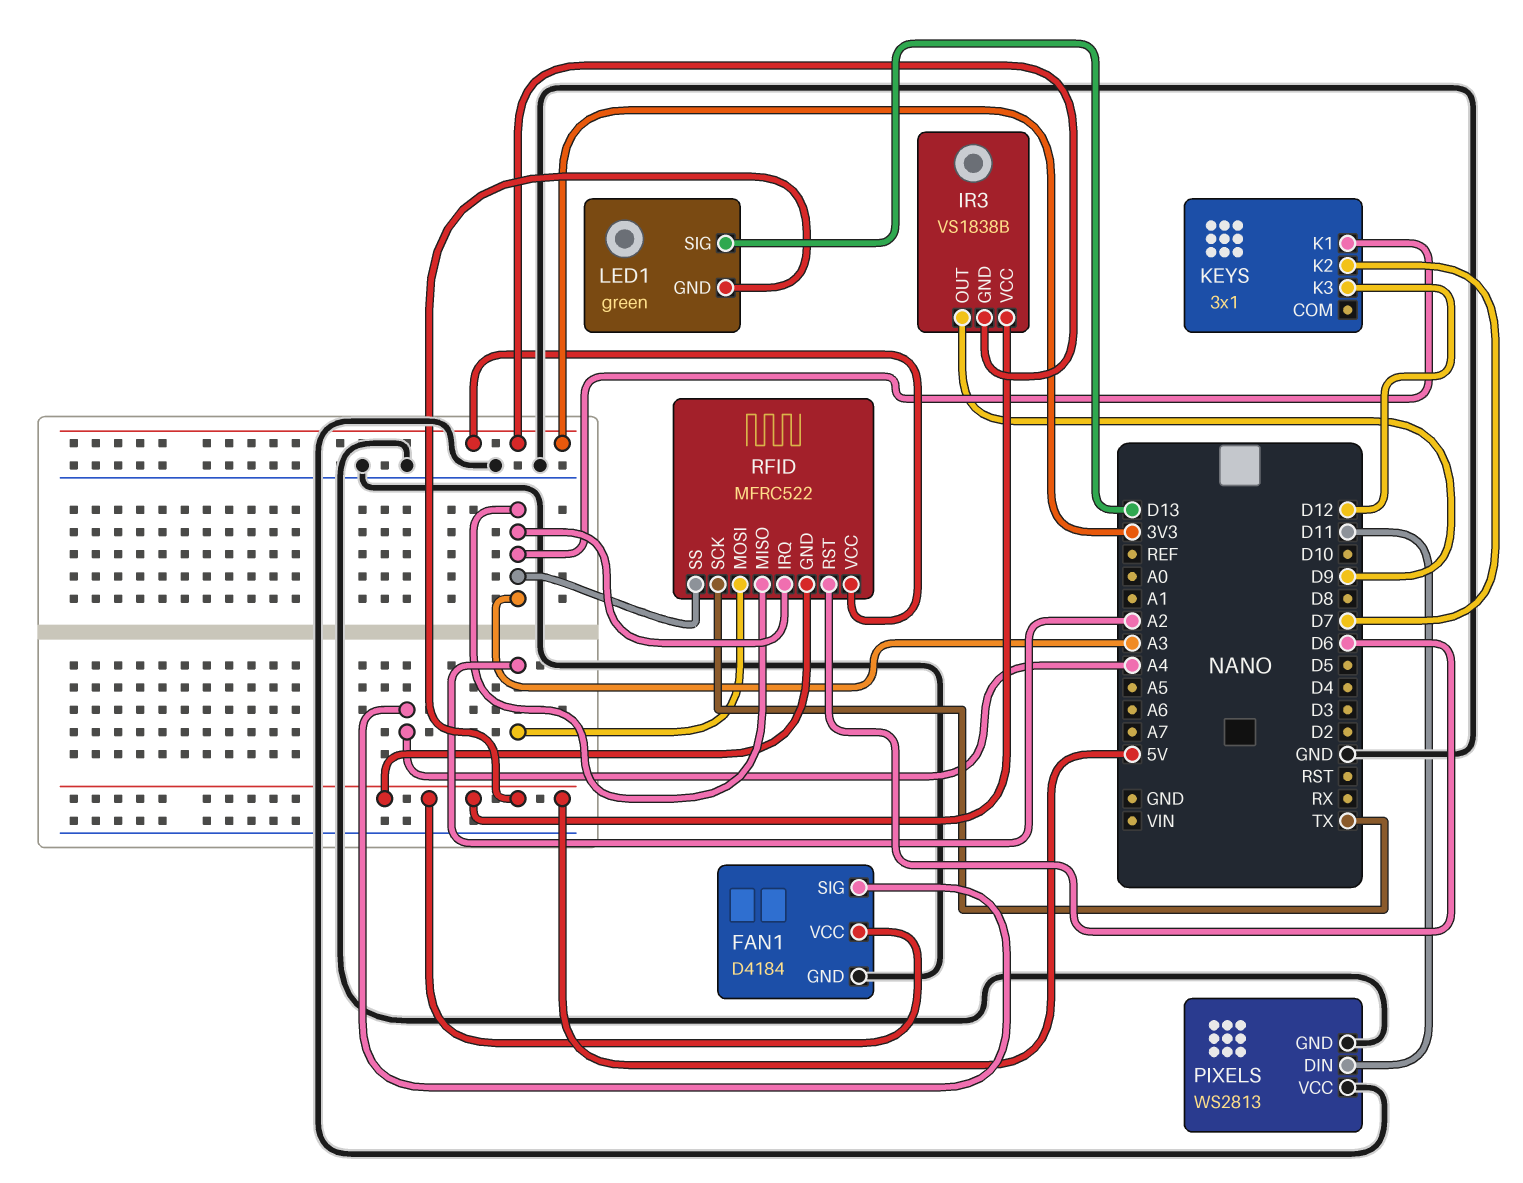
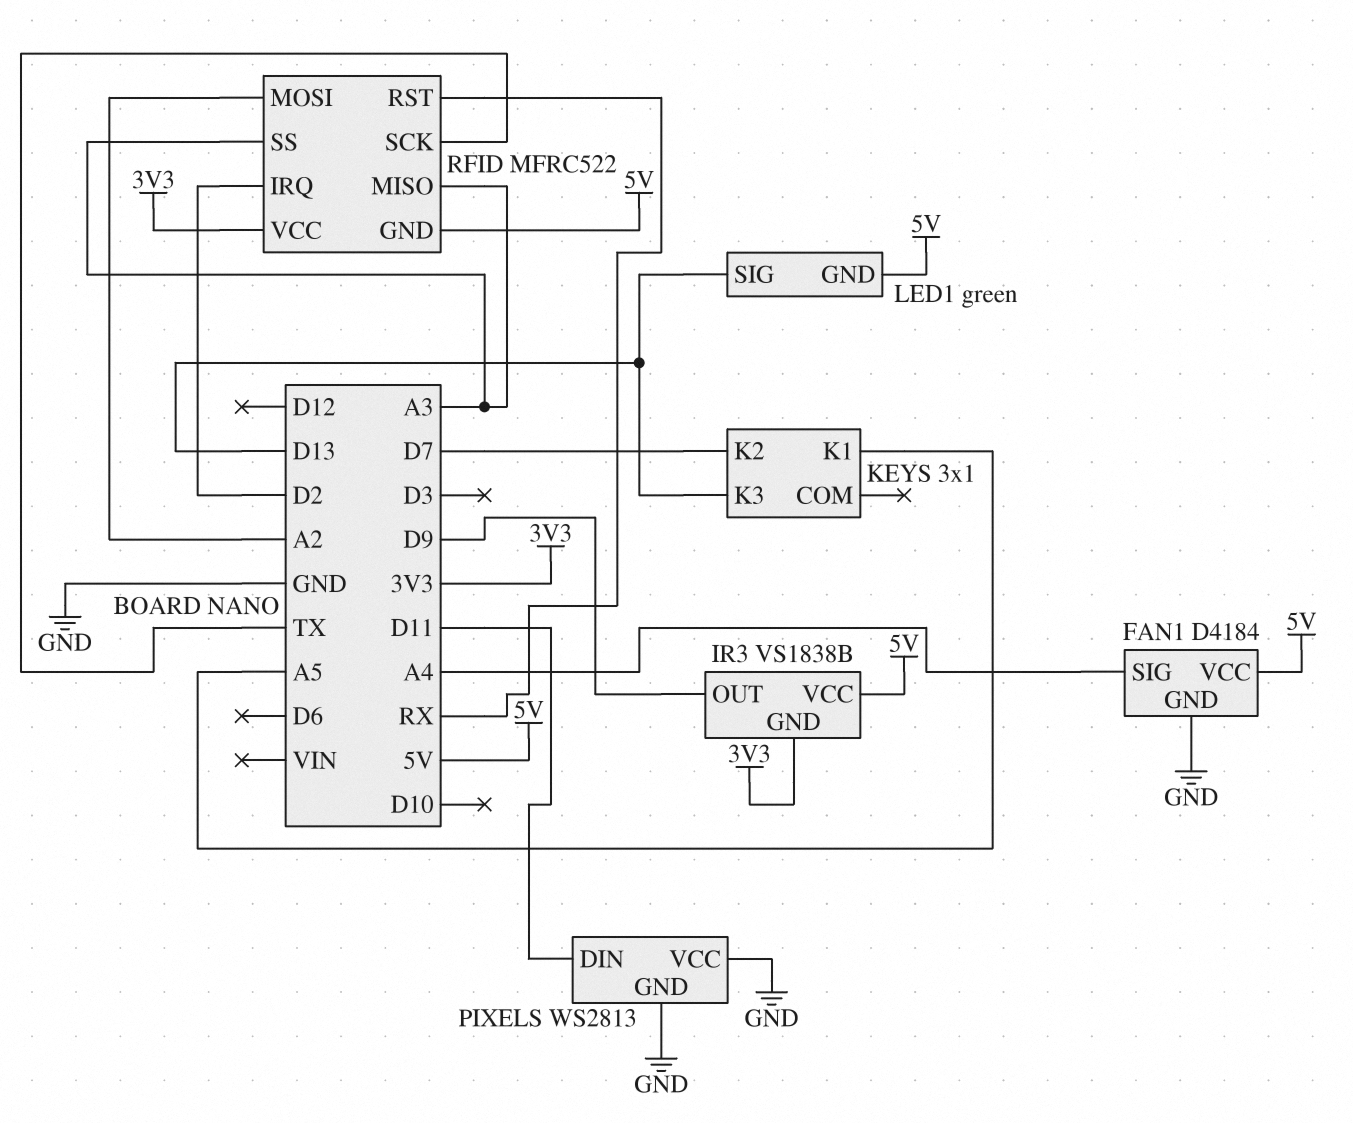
KEYS pin K1: A3 -> A5
KEYS pin K3: D12 -> D13
RFID pin IRQ: A3 -> D2
RFID pin RST: D6 -> RX

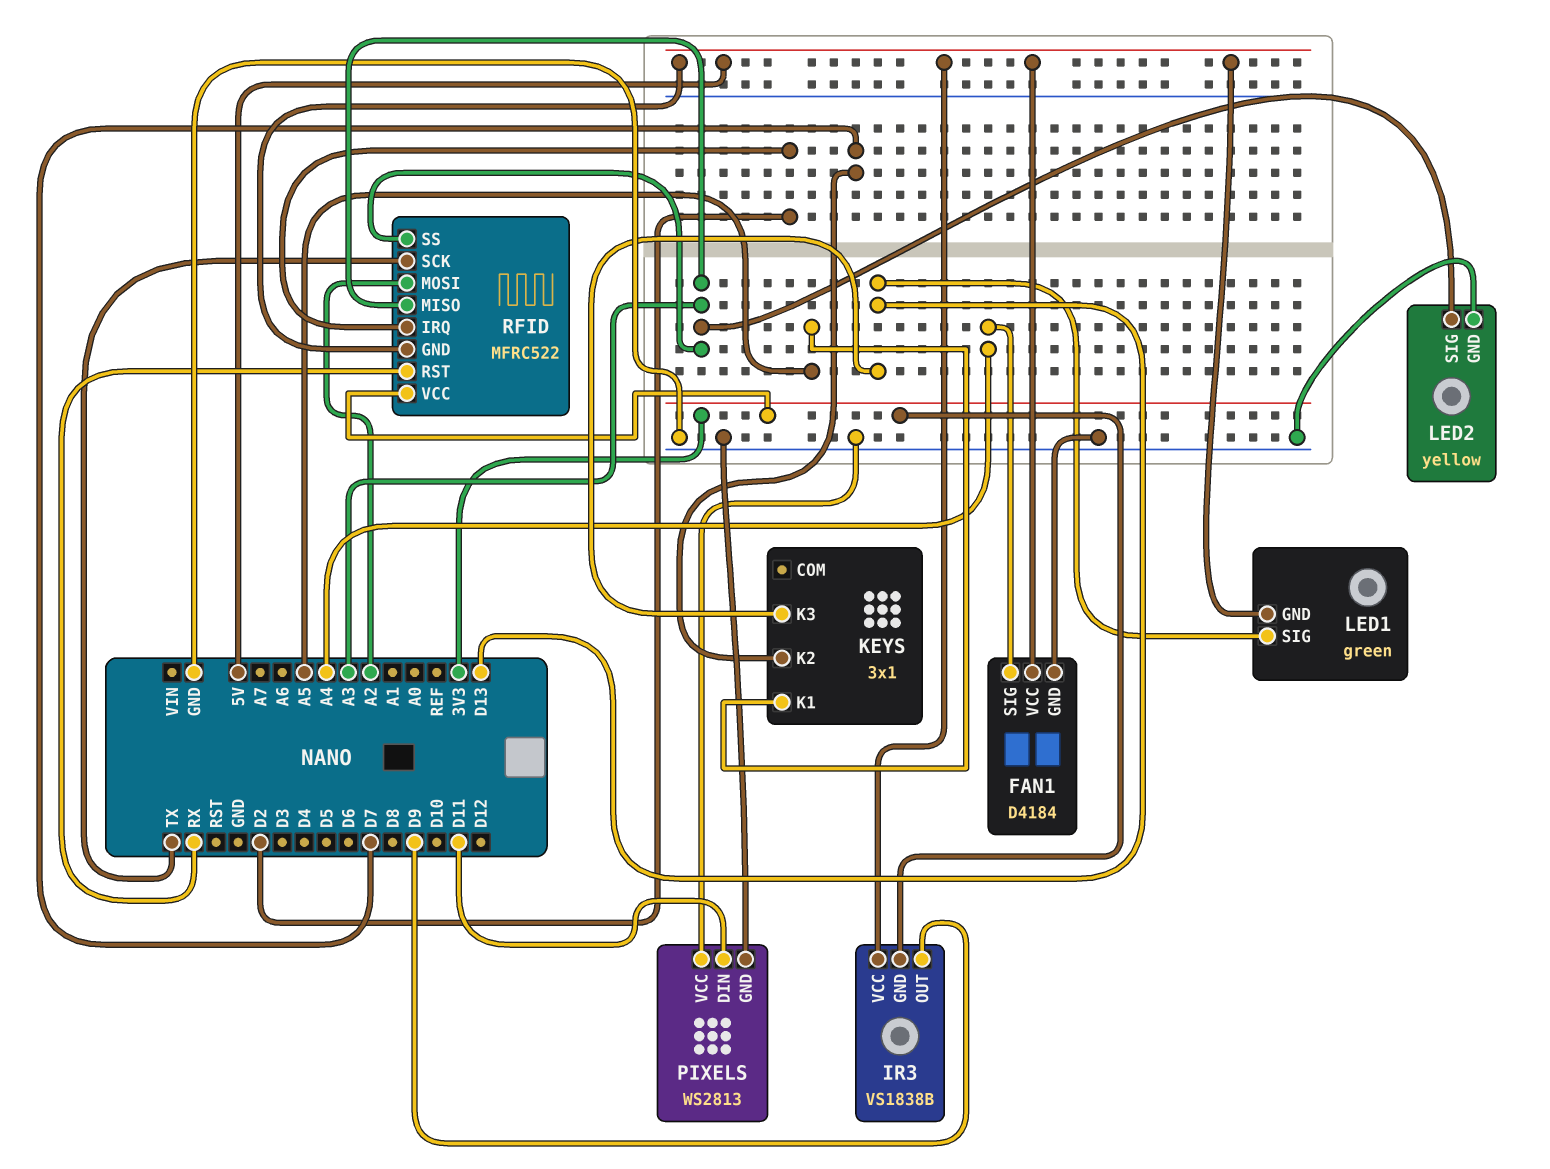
LED2: none -> yellow
LED2 pin GND: none -> GND
LED2 pin SIG: none -> A3

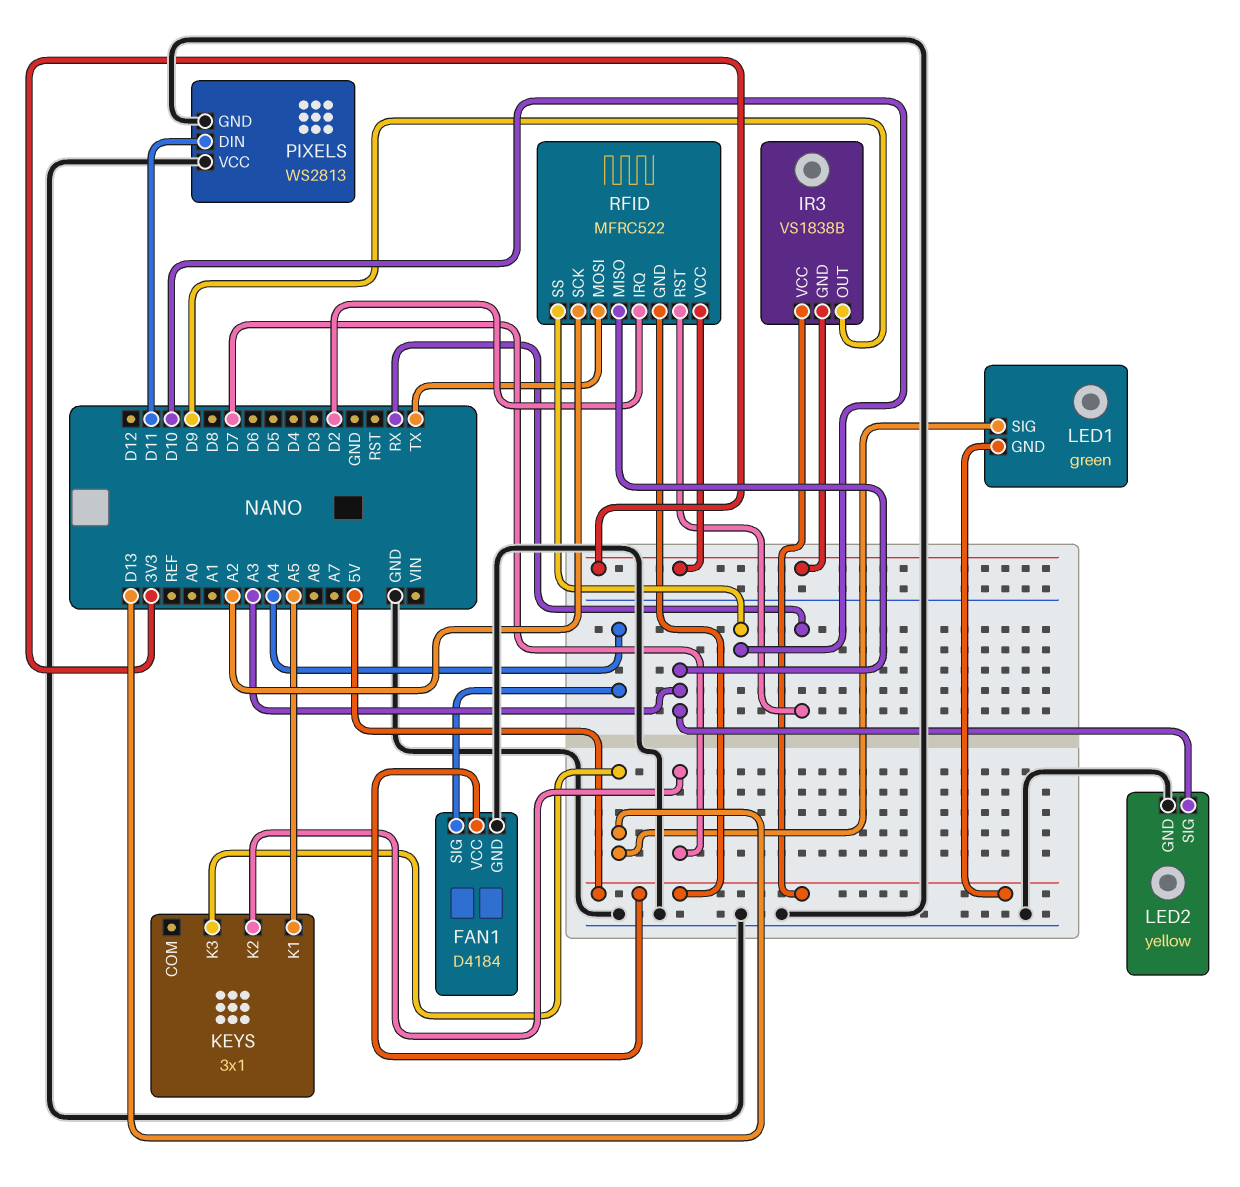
RFID pin MOSI: A2 -> TX
RFID pin SCK: TX -> A2
RFID pin SS: A3 -> D10

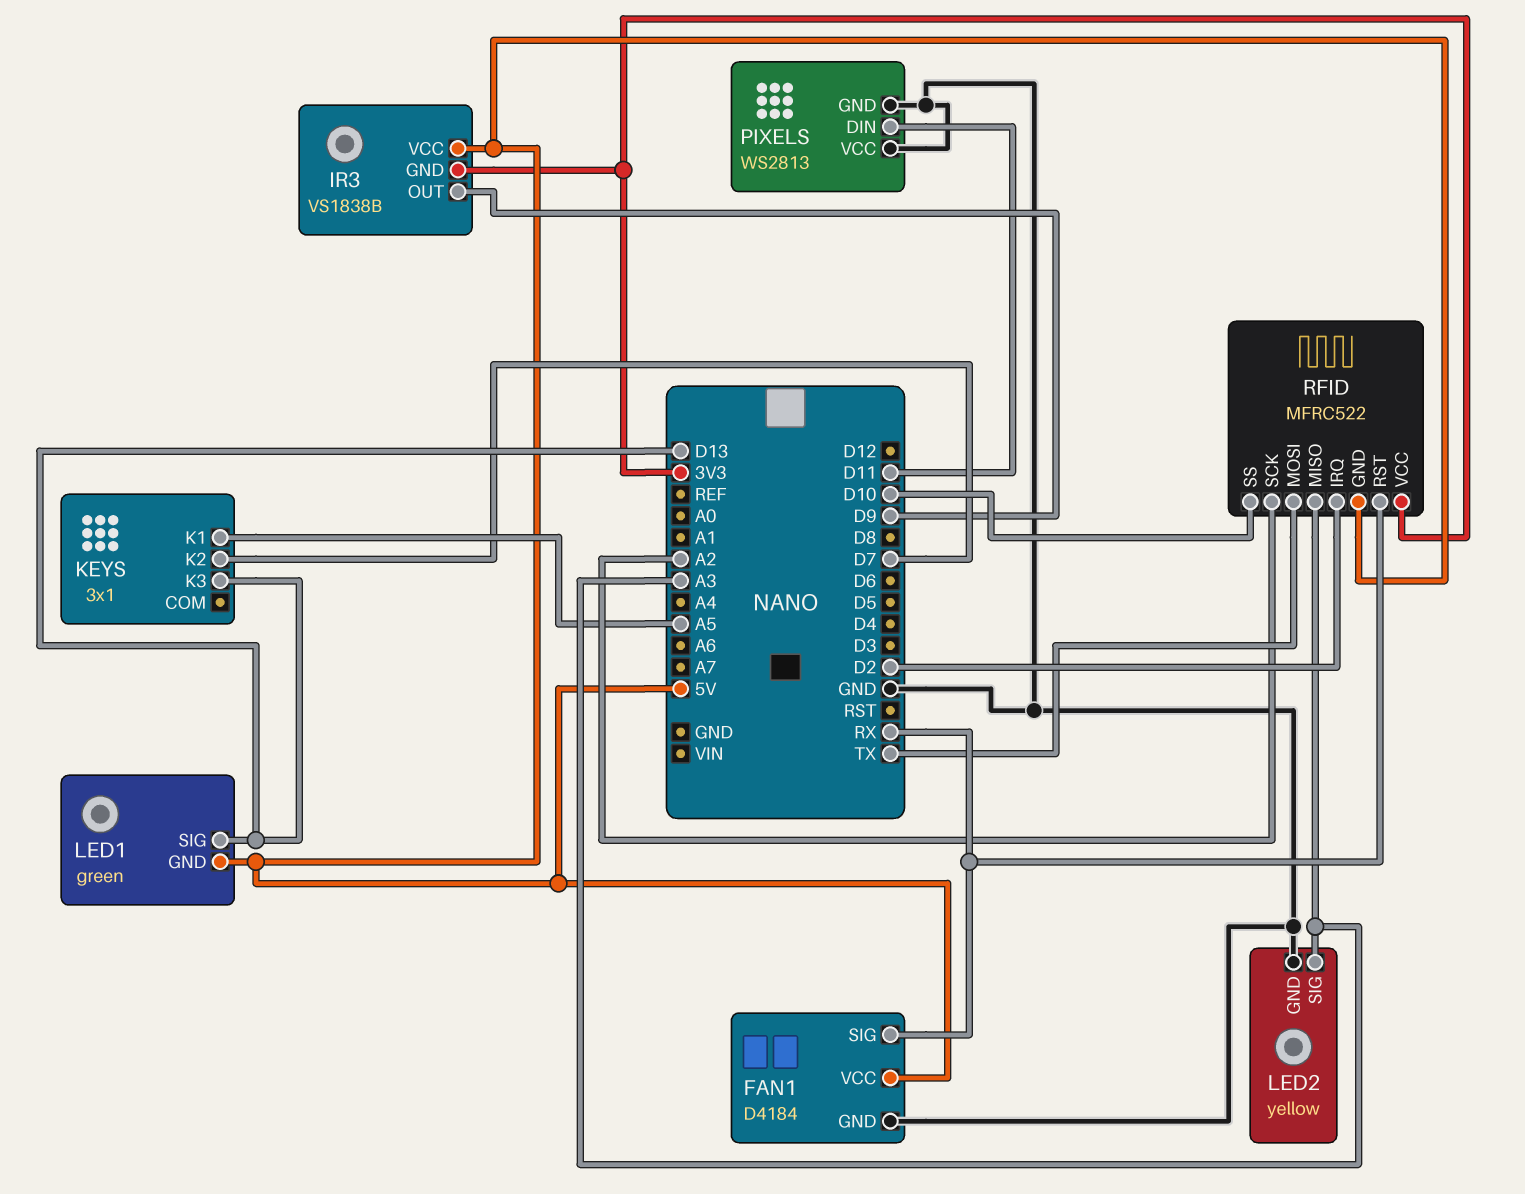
FAN1 pin SIG: A4 -> RX

